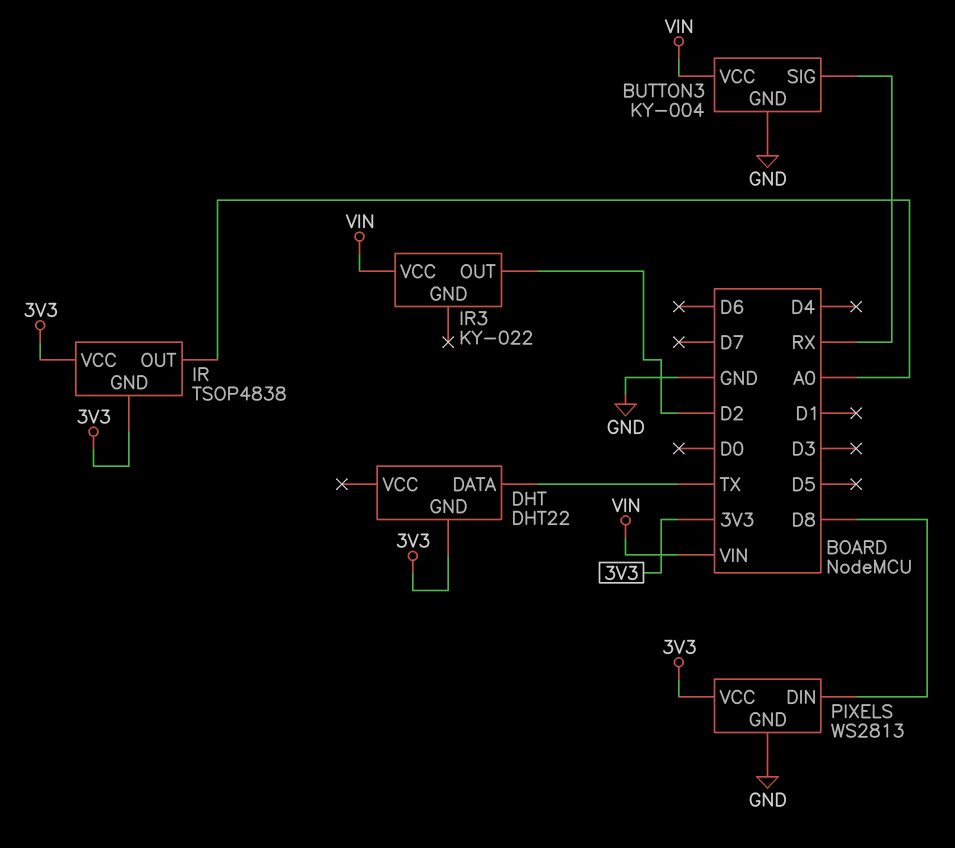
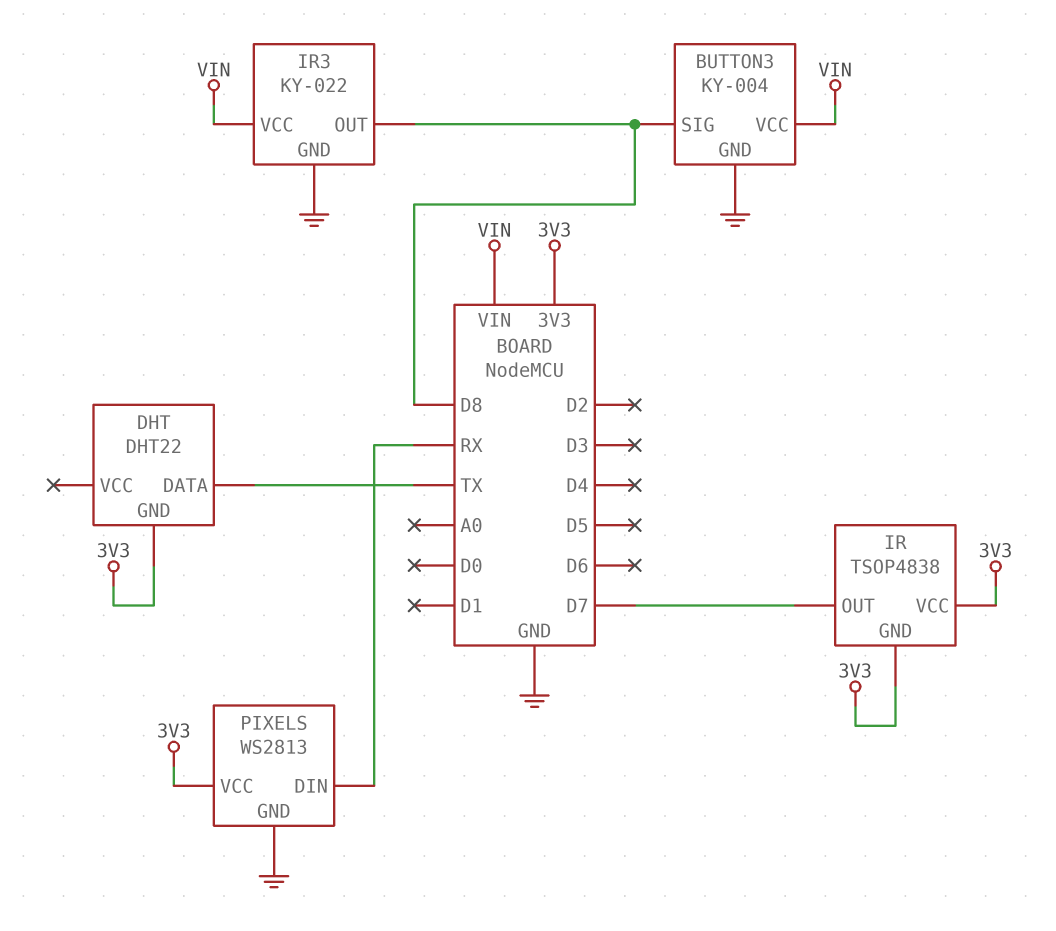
BUTTON3 pin SIG: RX -> D8
IR pin OUT: A0 -> D7
IR3 pin GND: none -> GND
IR3 pin OUT: D2 -> D8
PIXELS pin DIN: D8 -> RX

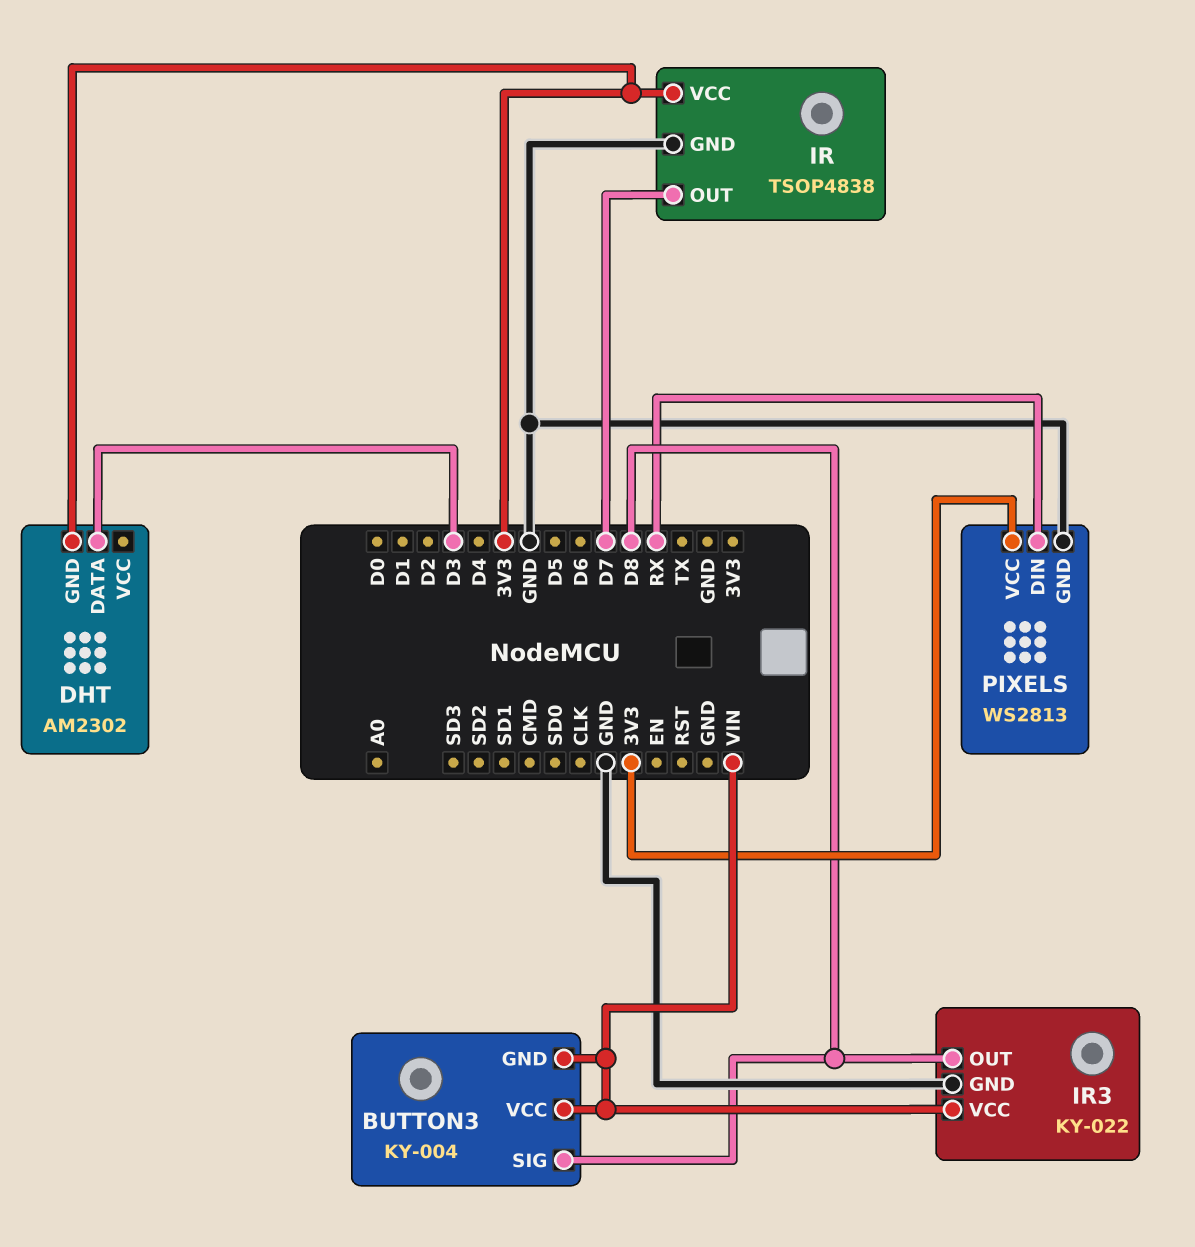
BUTTON3 pin GND: GND -> VIN
DHT: DHT22 -> AM2302
DHT pin DATA: TX -> D3
IR pin GND: 3V3 -> GND

